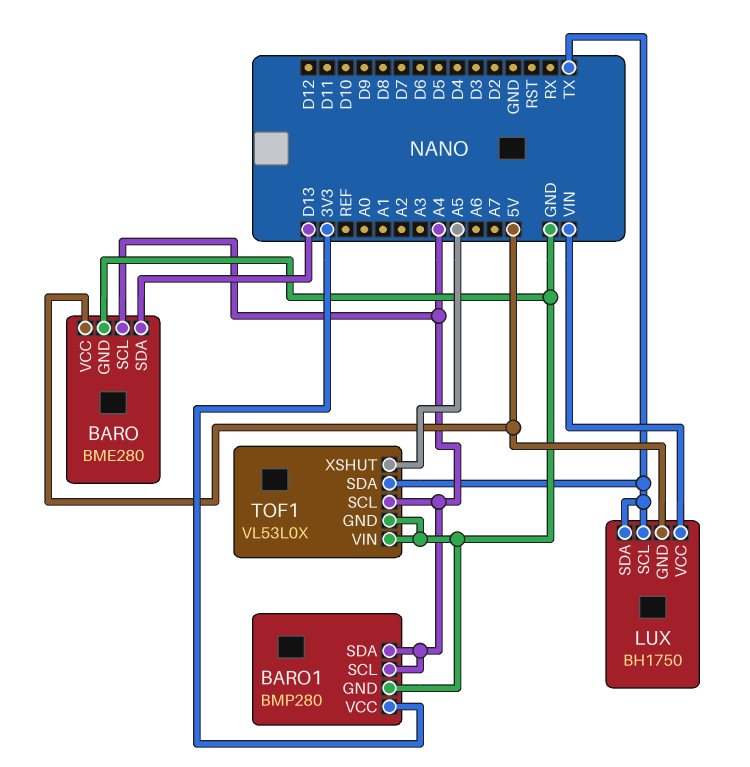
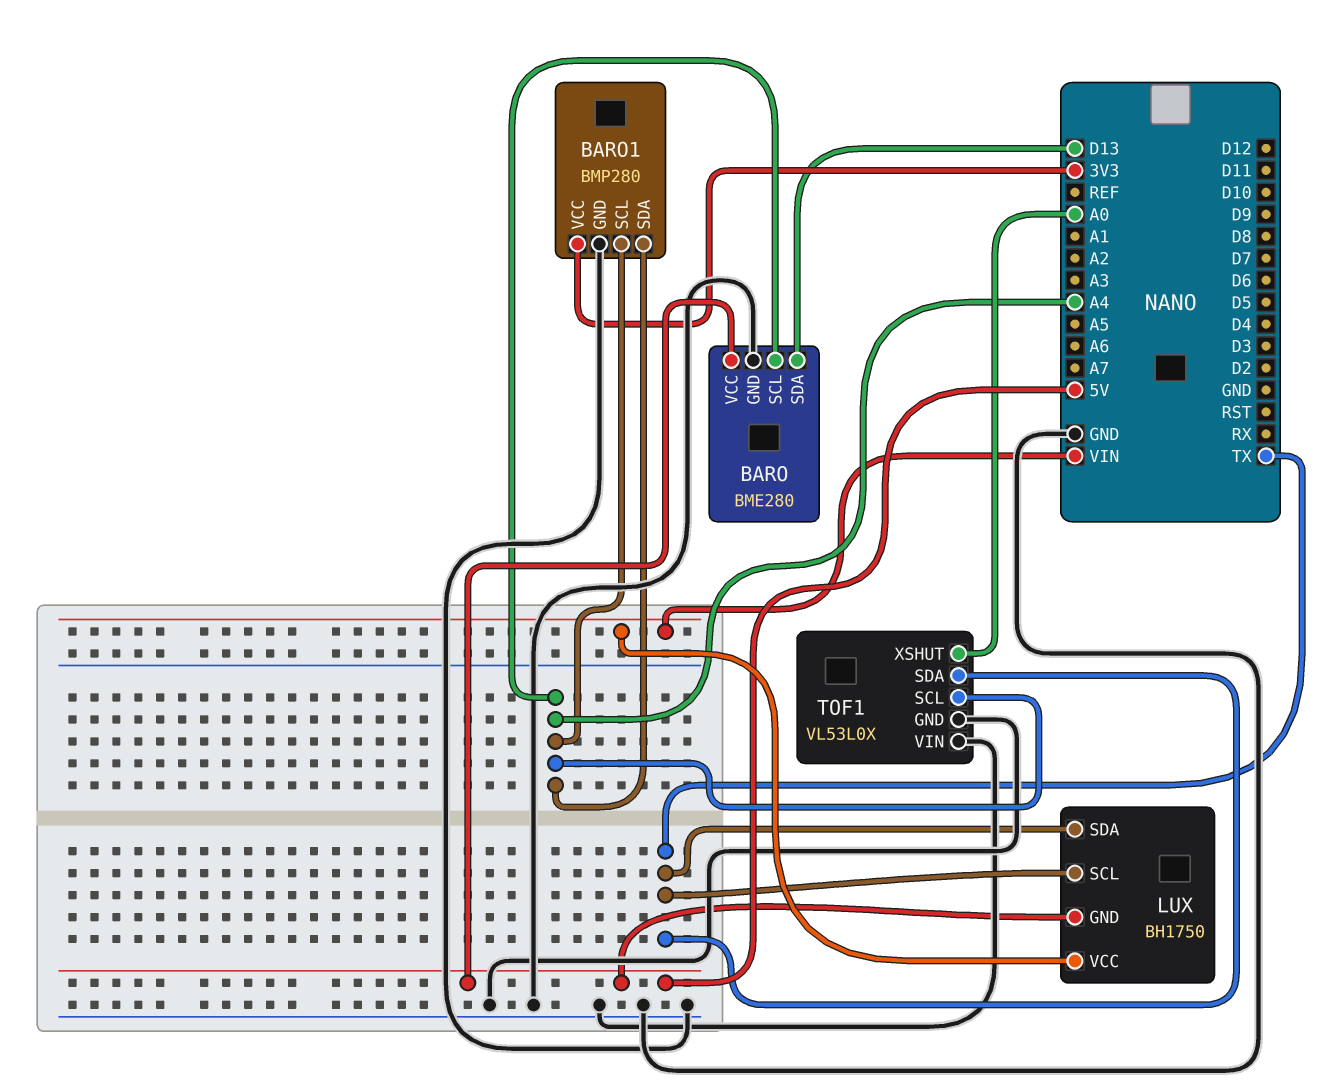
TOF1 pin XSHUT: A5 -> A0

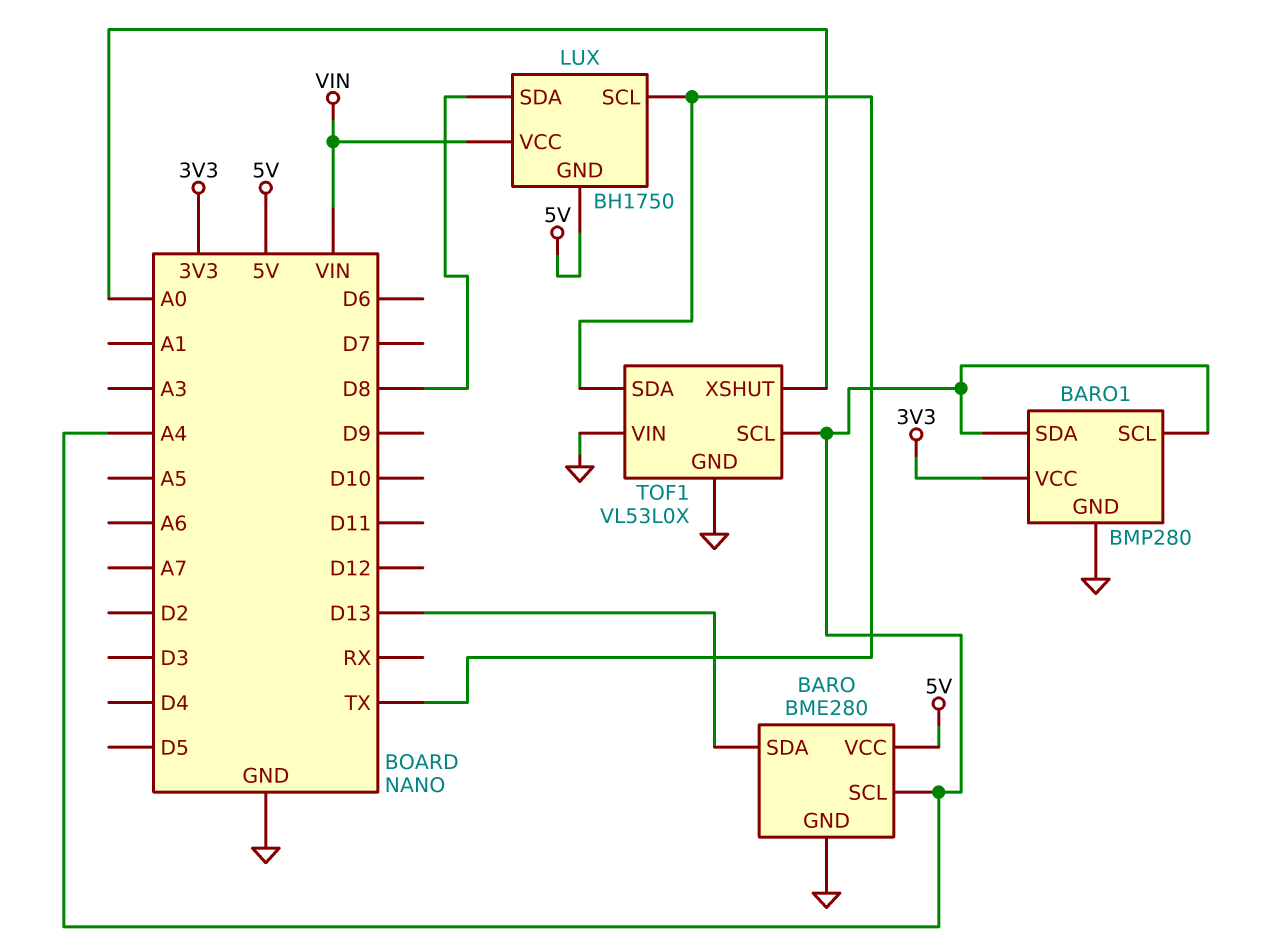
LUX pin SDA: TX -> D8

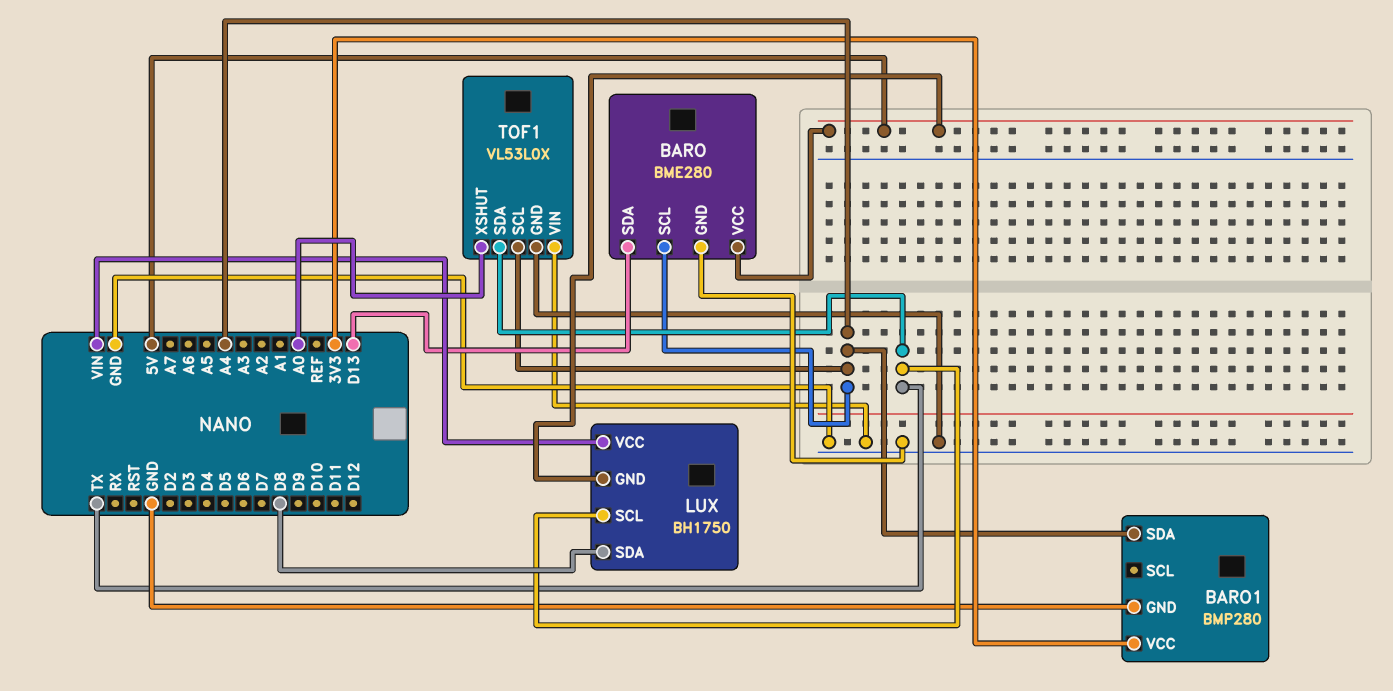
BARO1 pin SCL: A4 -> none

